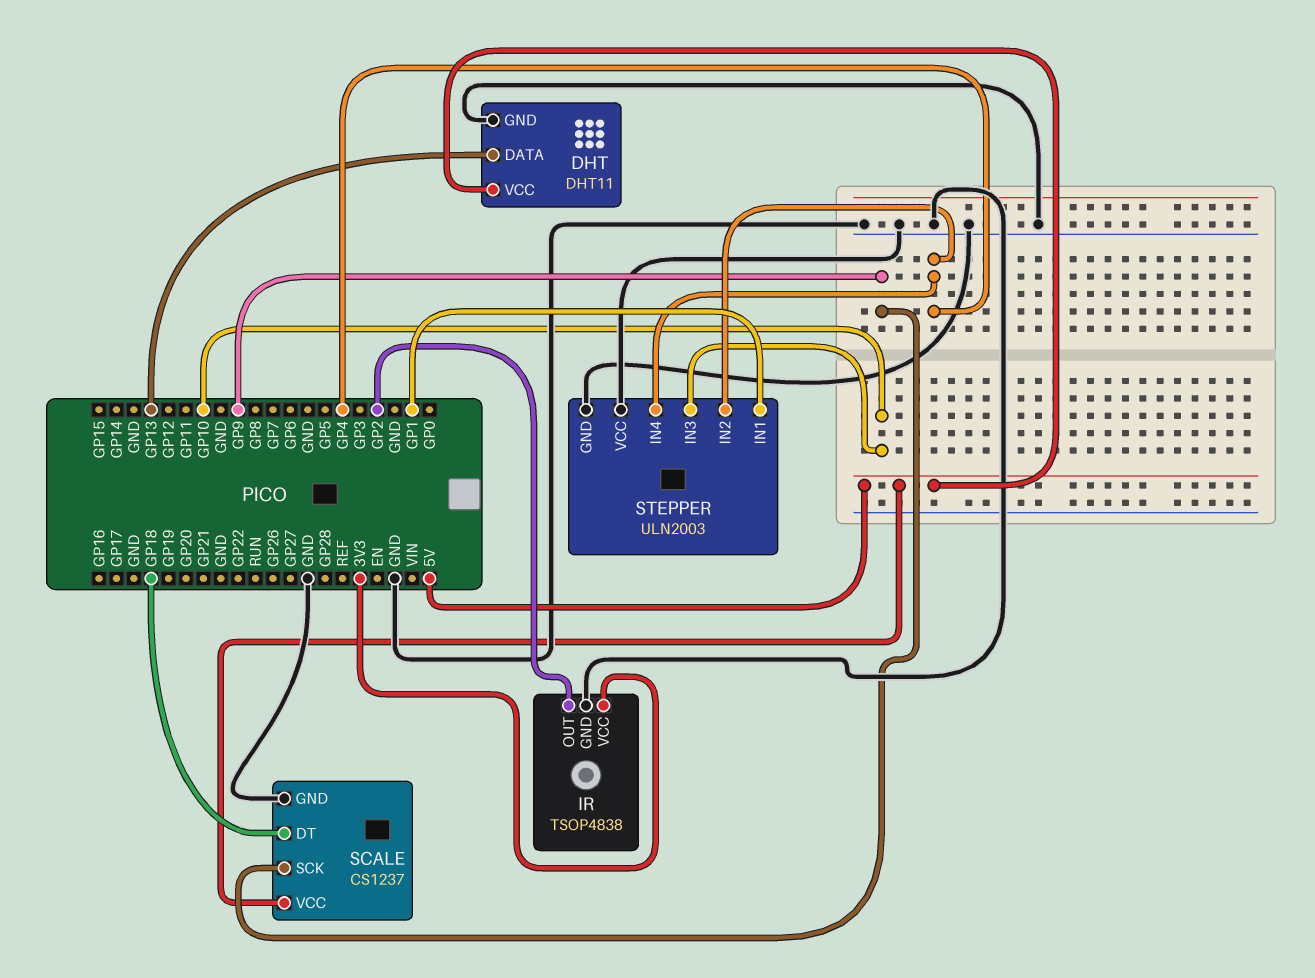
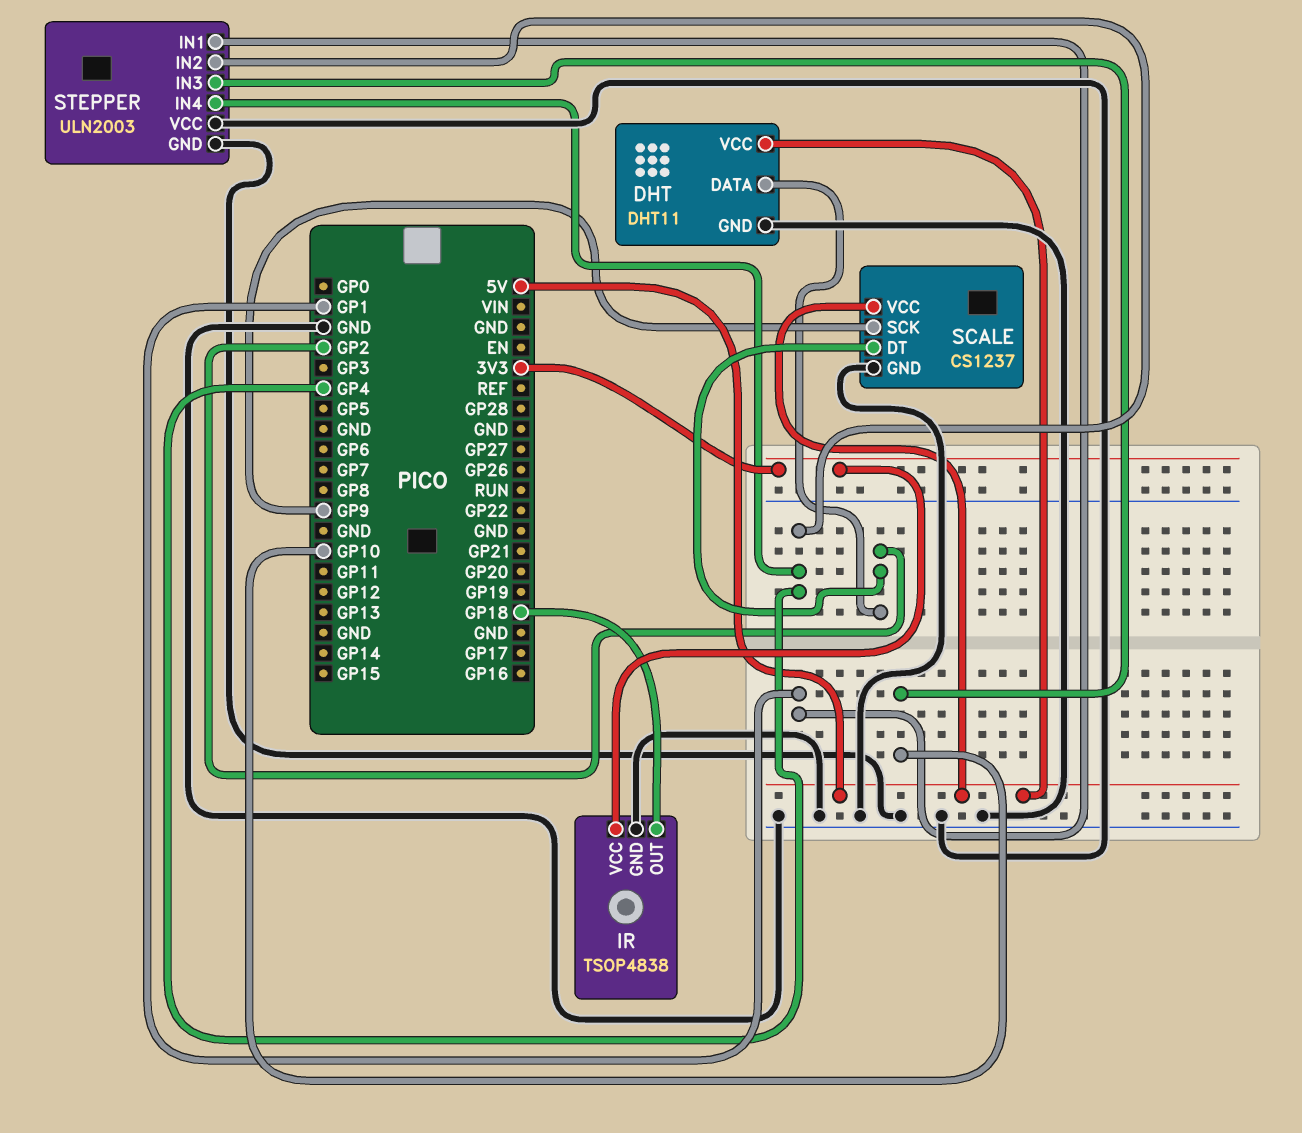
DHT pin DATA: GP13 -> GP2
IR pin OUT: GP2 -> GP18
SCALE pin DT: GP18 -> GP2

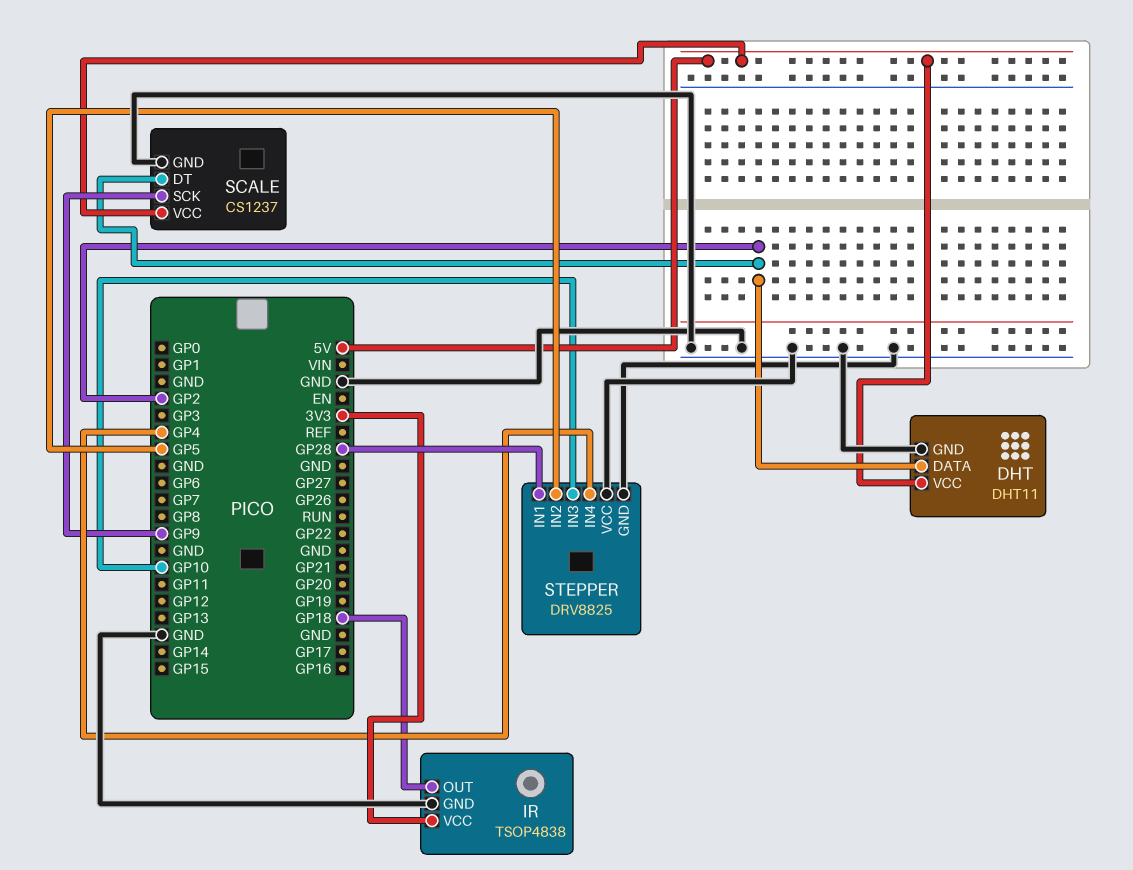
STEPPER: ULN2003 -> DRV8825
STEPPER pin IN1: GP1 -> GP28
STEPPER pin IN2: GP4 -> GP5

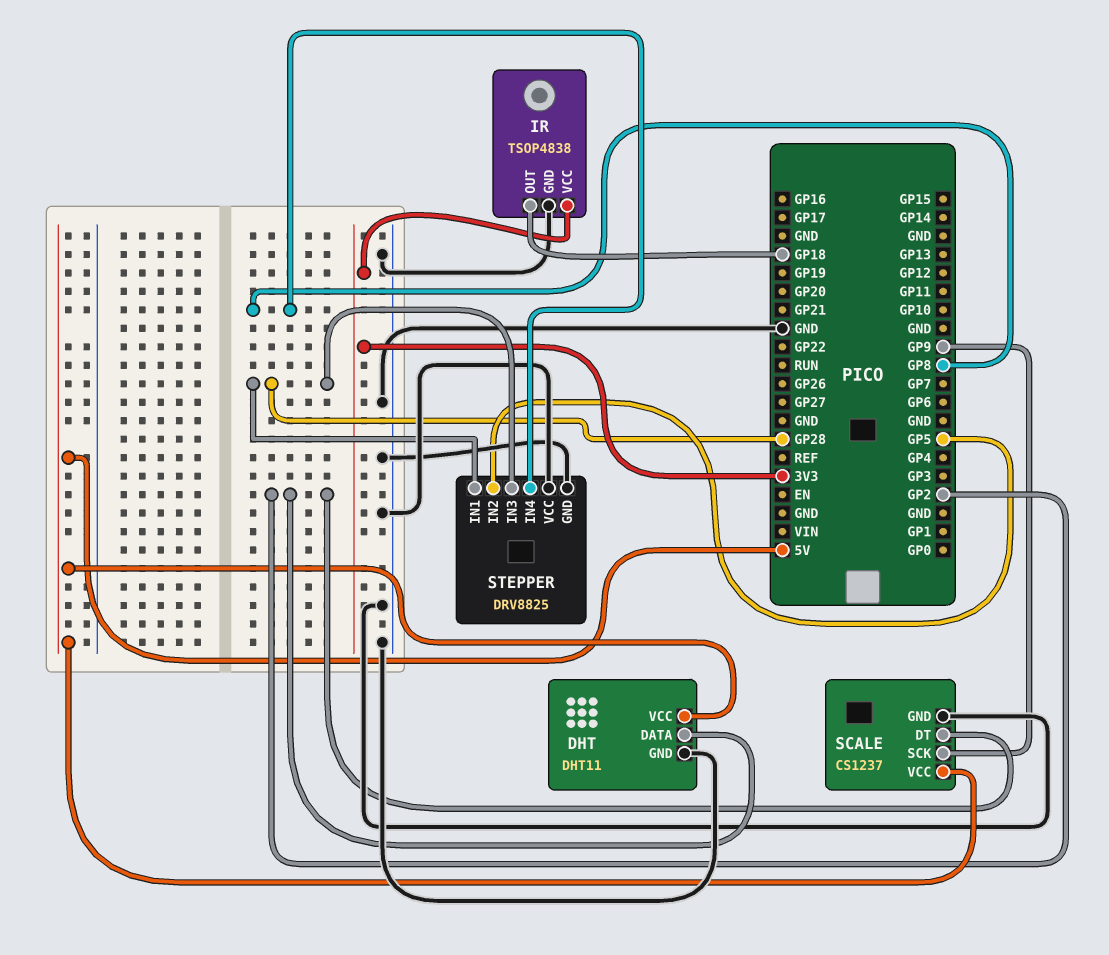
STEPPER pin IN3: GP10 -> GP28
STEPPER pin IN4: GP4 -> GP8

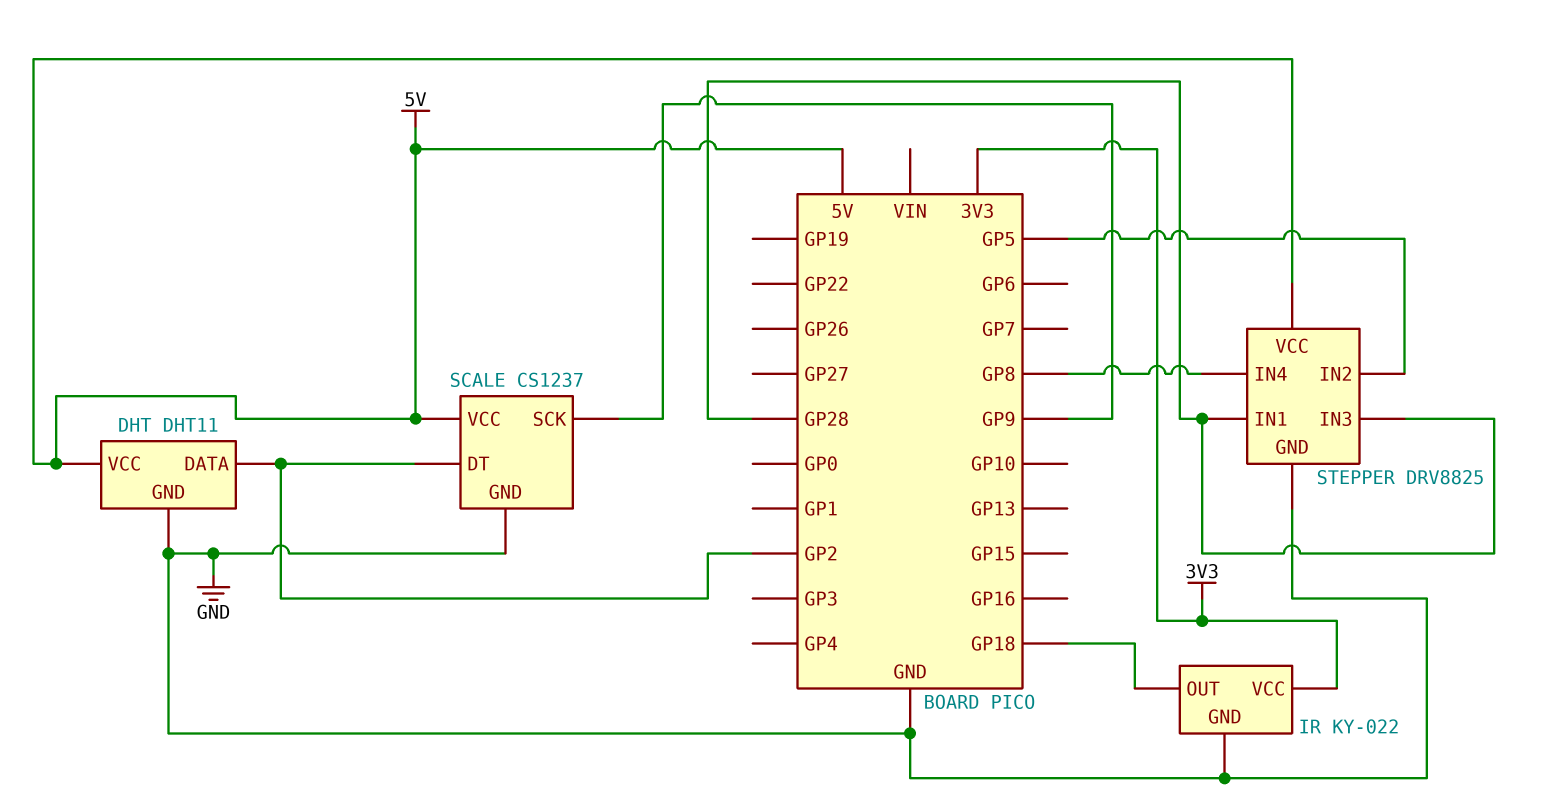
IR: TSOP4838 -> KY-022
STEPPER pin VCC: GND -> 5V

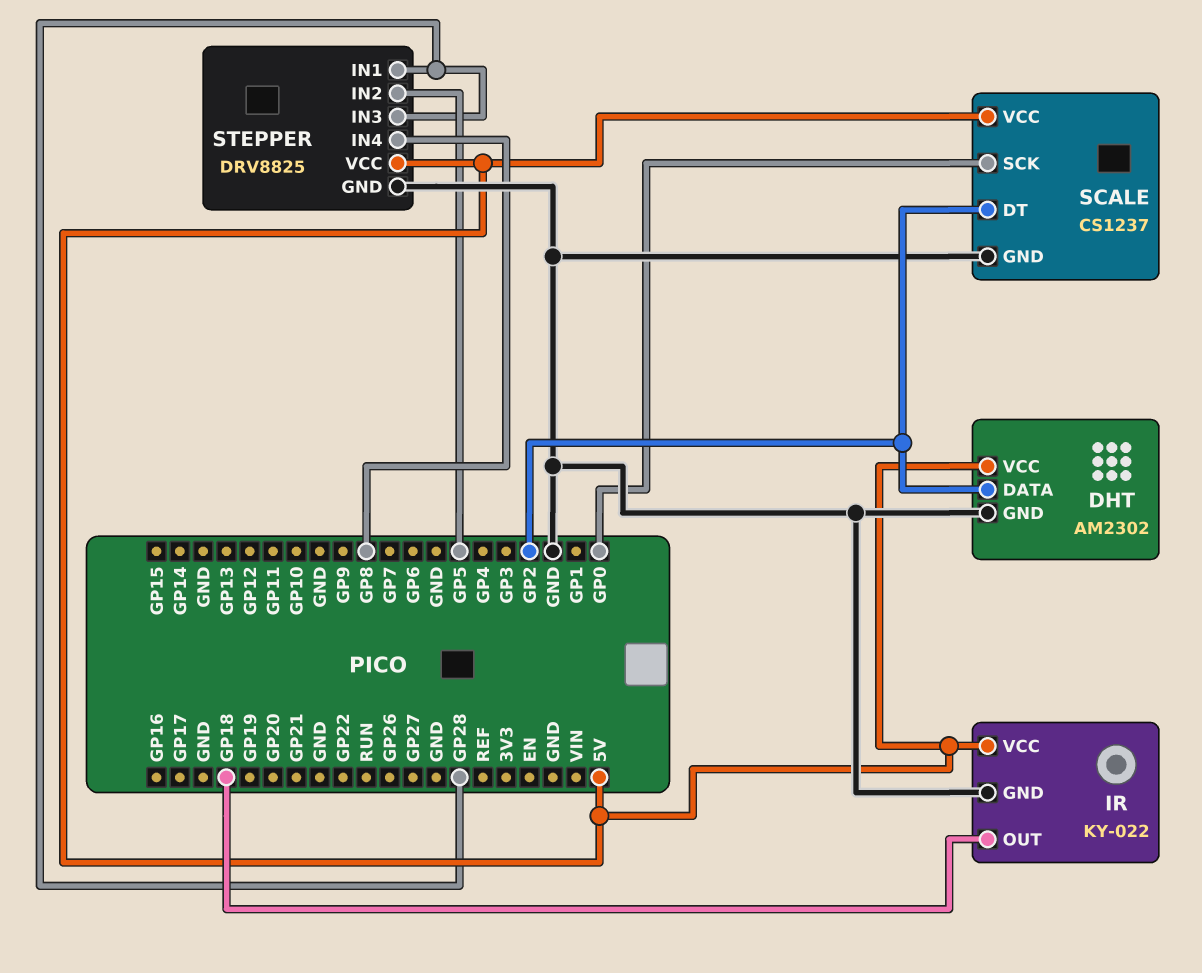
DHT: DHT11 -> AM2302
IR pin VCC: 3V3 -> 5V
SCALE pin SCK: GP9 -> GP0

